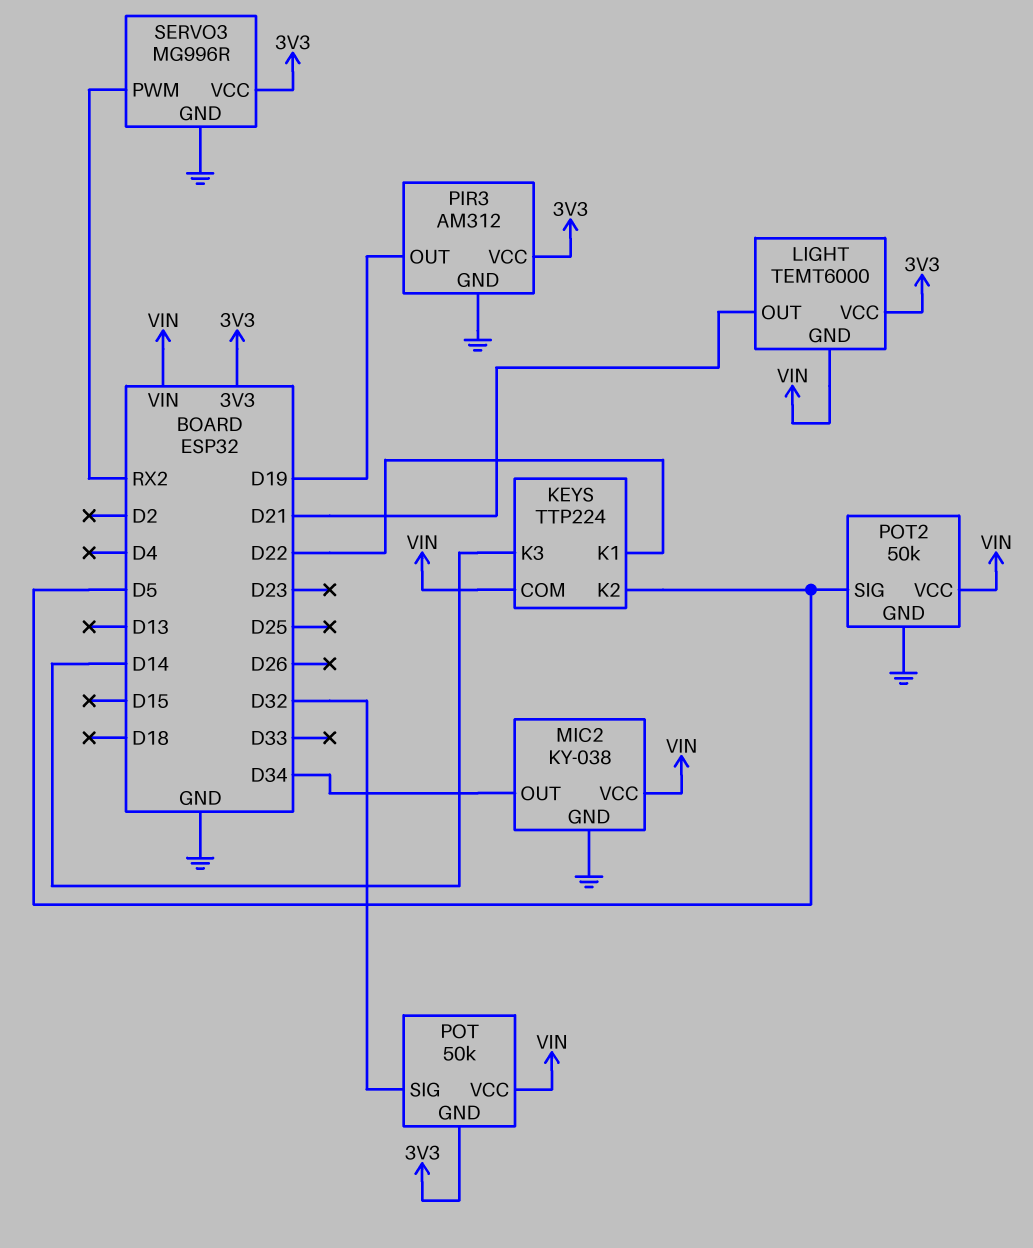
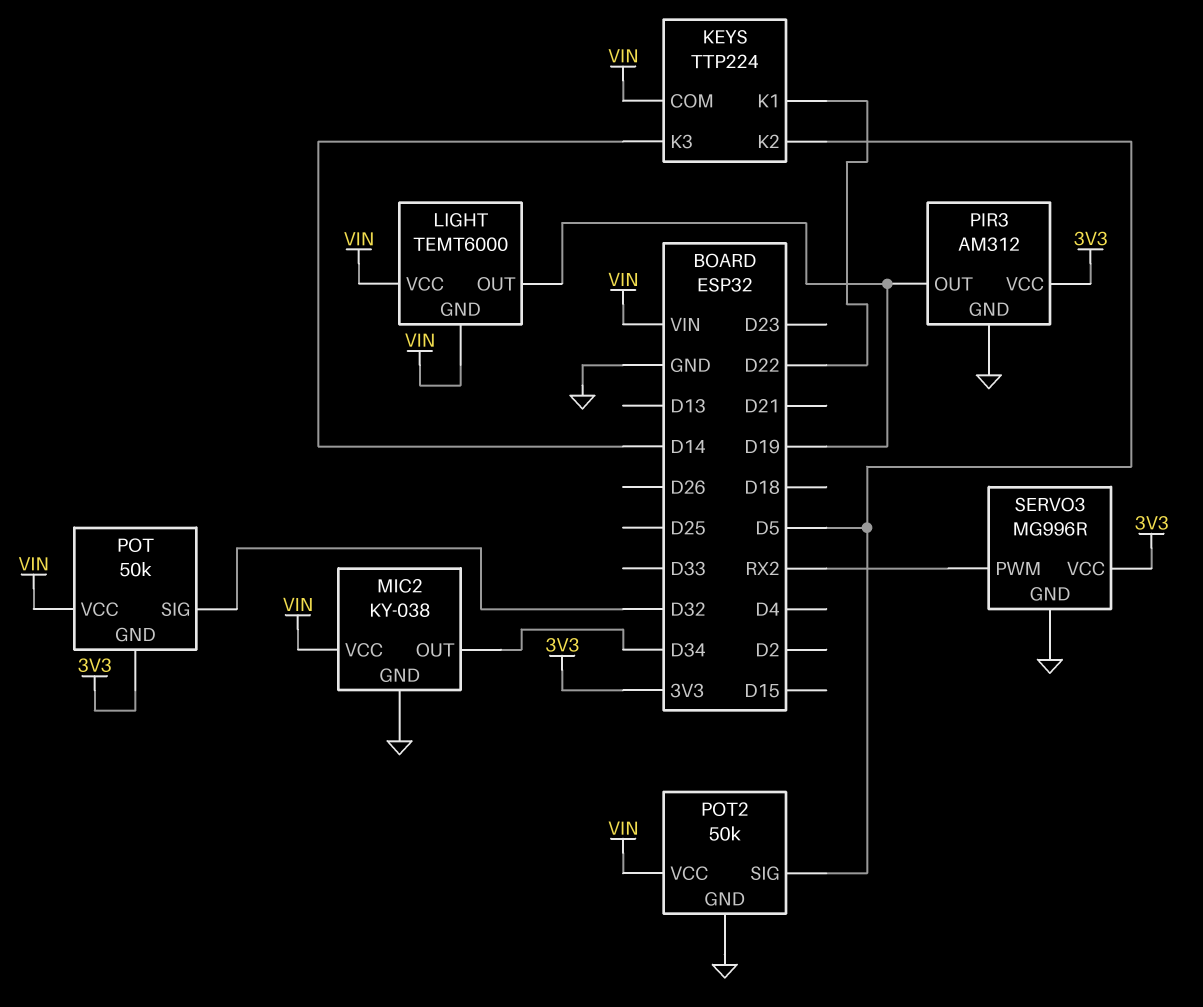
LIGHT pin OUT: D21 -> D19
LIGHT pin VCC: 3V3 -> VIN

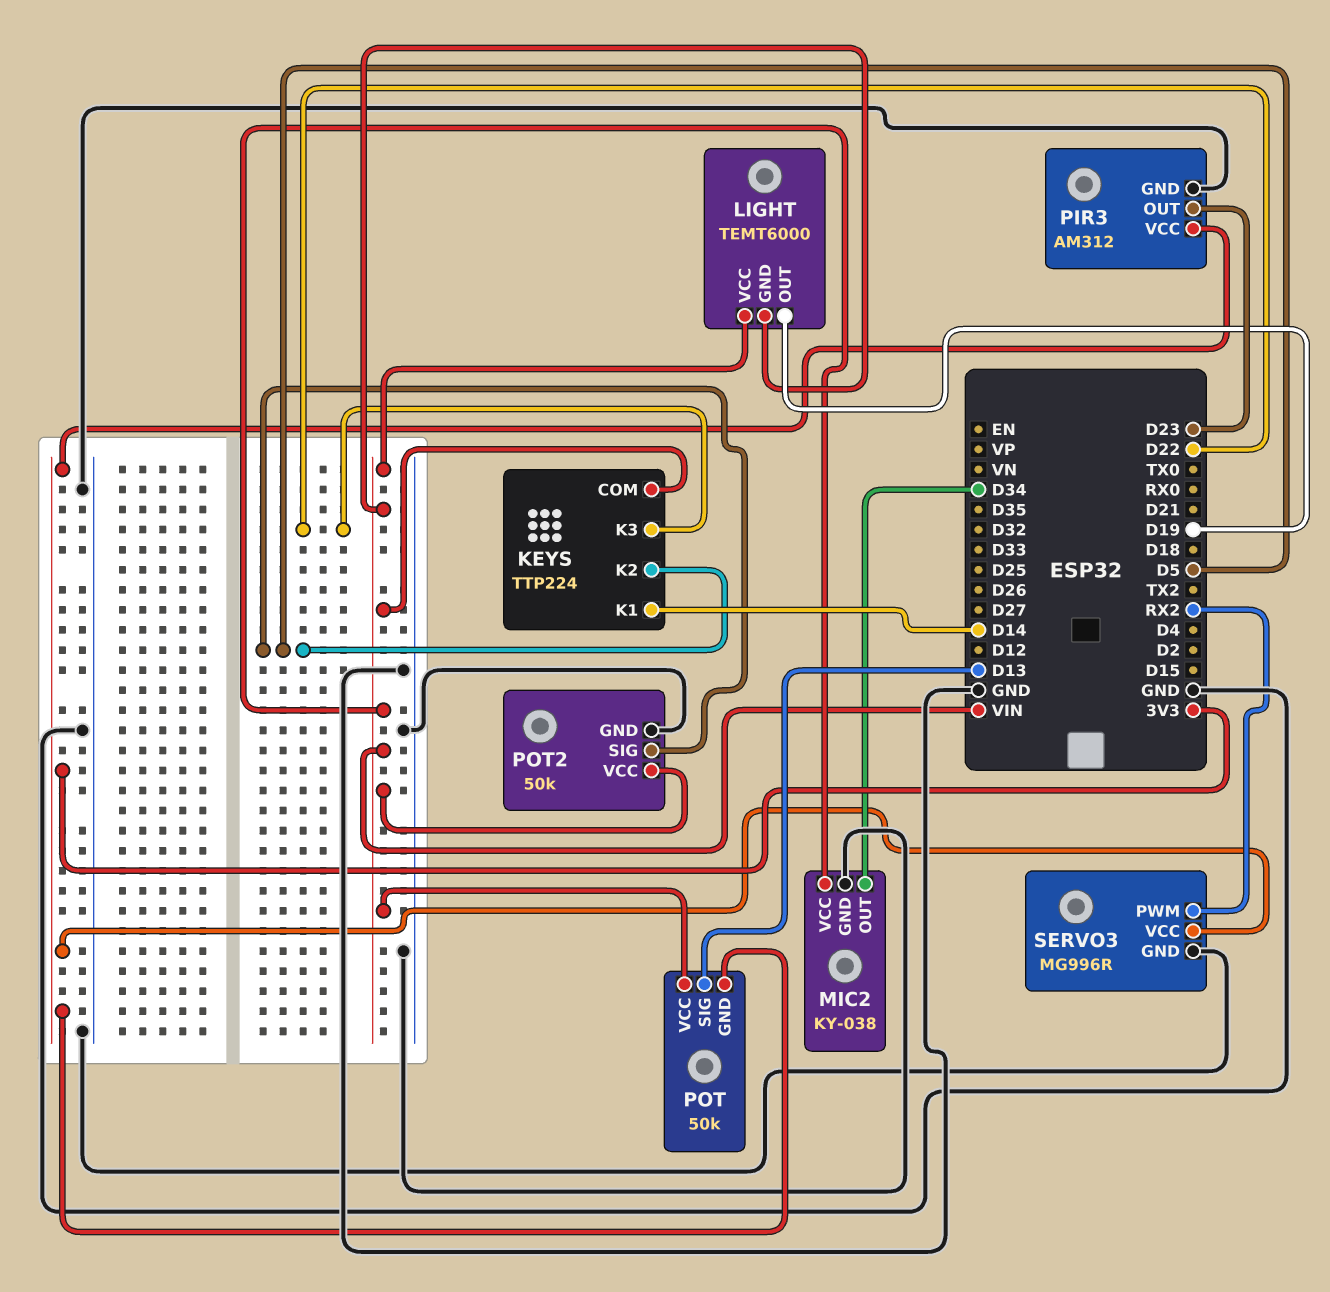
KEYS pin K1: D22 -> D14
KEYS pin K3: D14 -> D22
PIR3 pin OUT: D19 -> D23
POT pin SIG: D32 -> D13

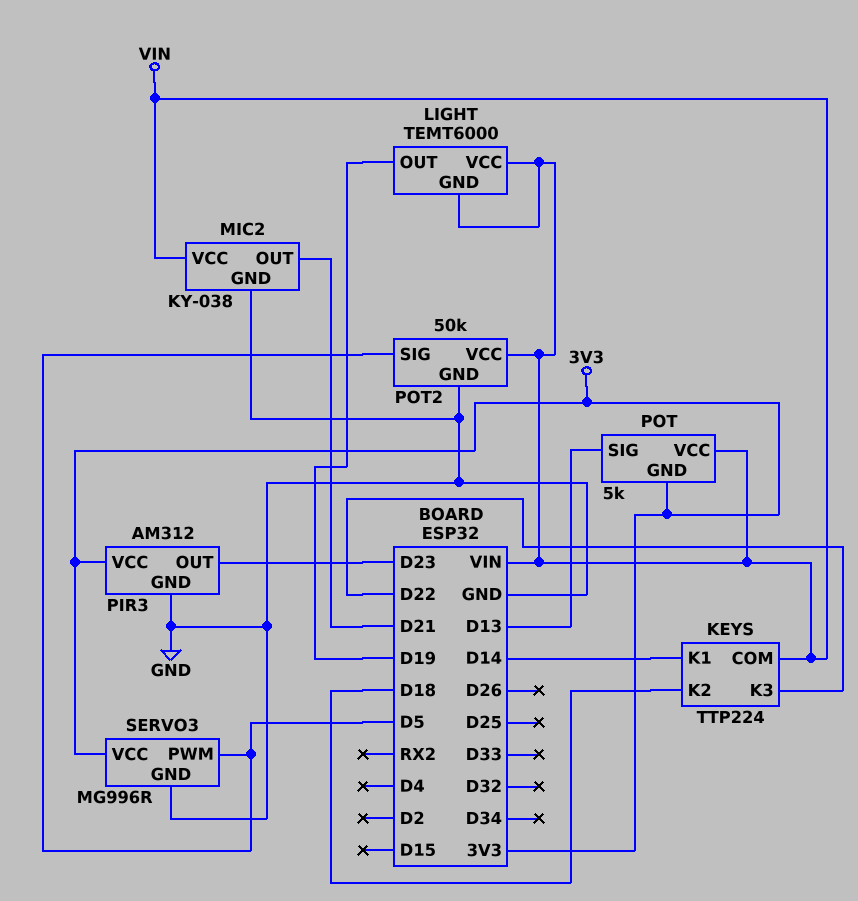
KEYS pin K2: D5 -> D18
MIC2 pin OUT: D34 -> D21
POT: 50k -> 5k
SERVO3 pin PWM: RX2 -> D5

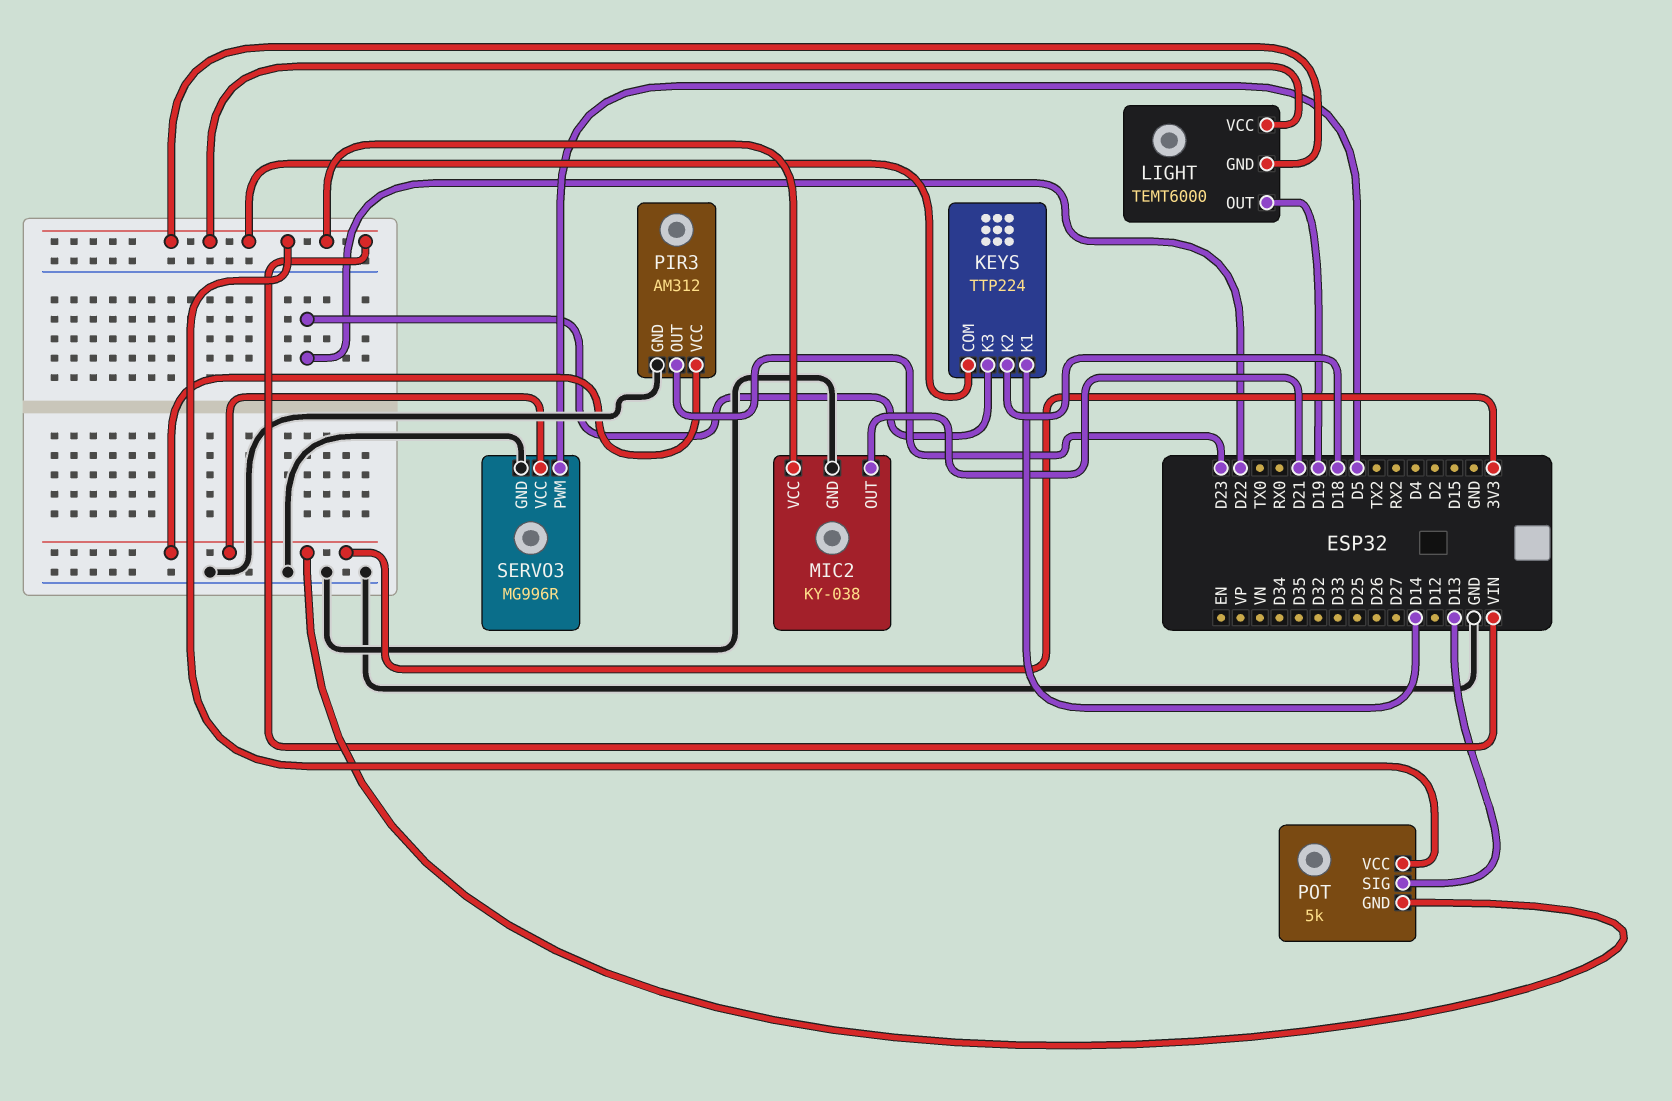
POT2: 50k -> none
POT2 pin GND: GND -> none
POT2 pin SIG: D5 -> none
POT2 pin VCC: VIN -> none

